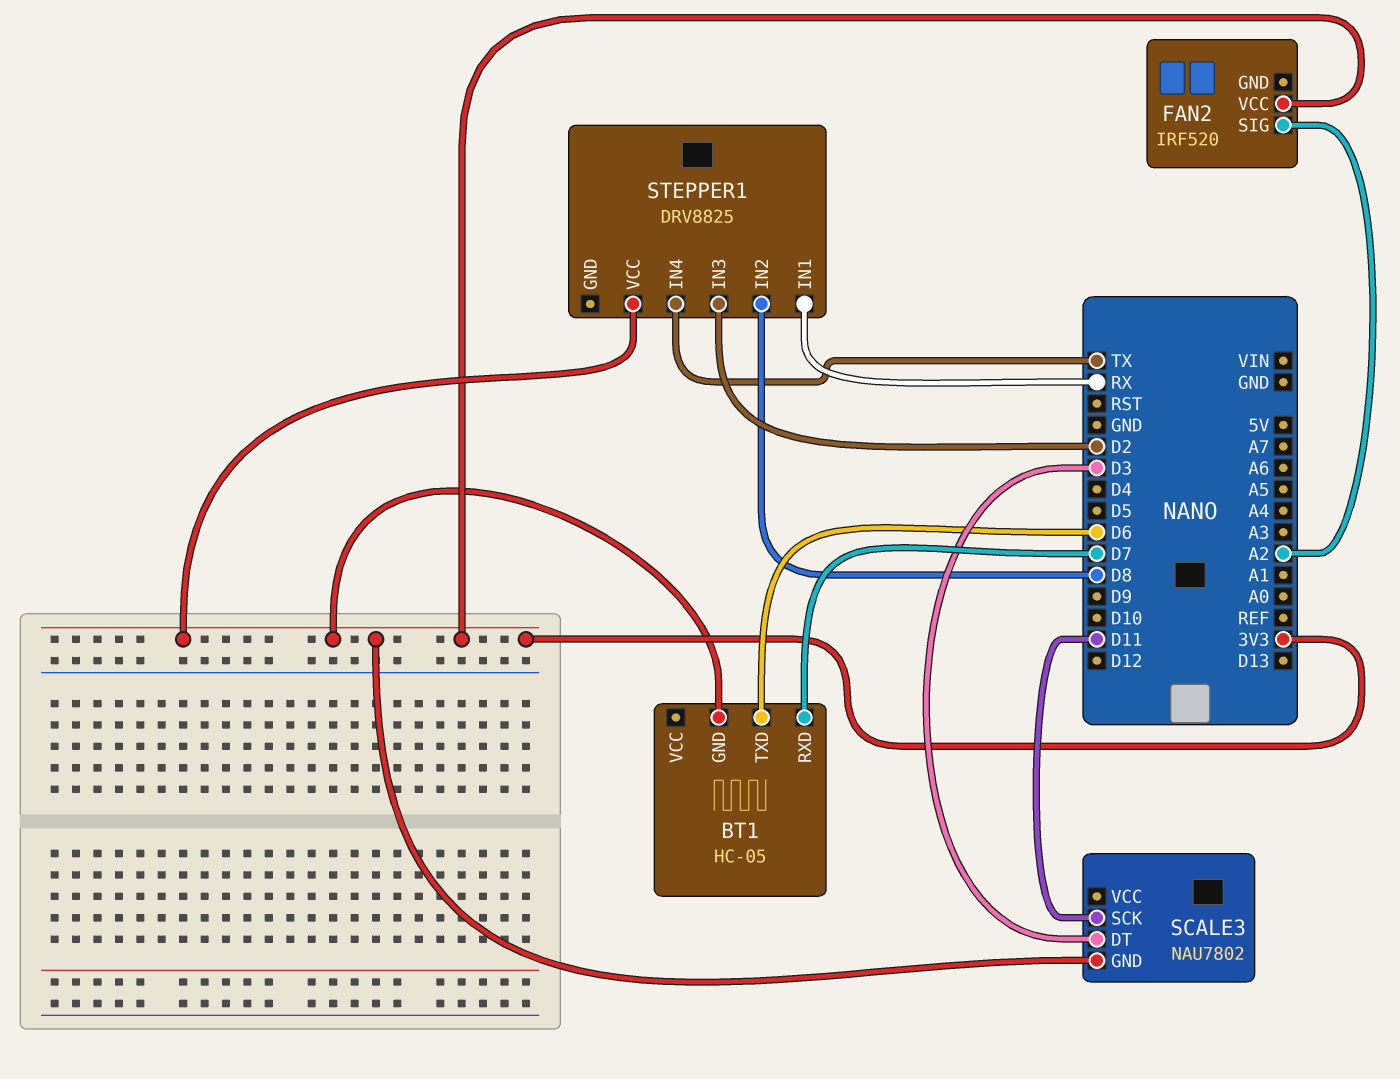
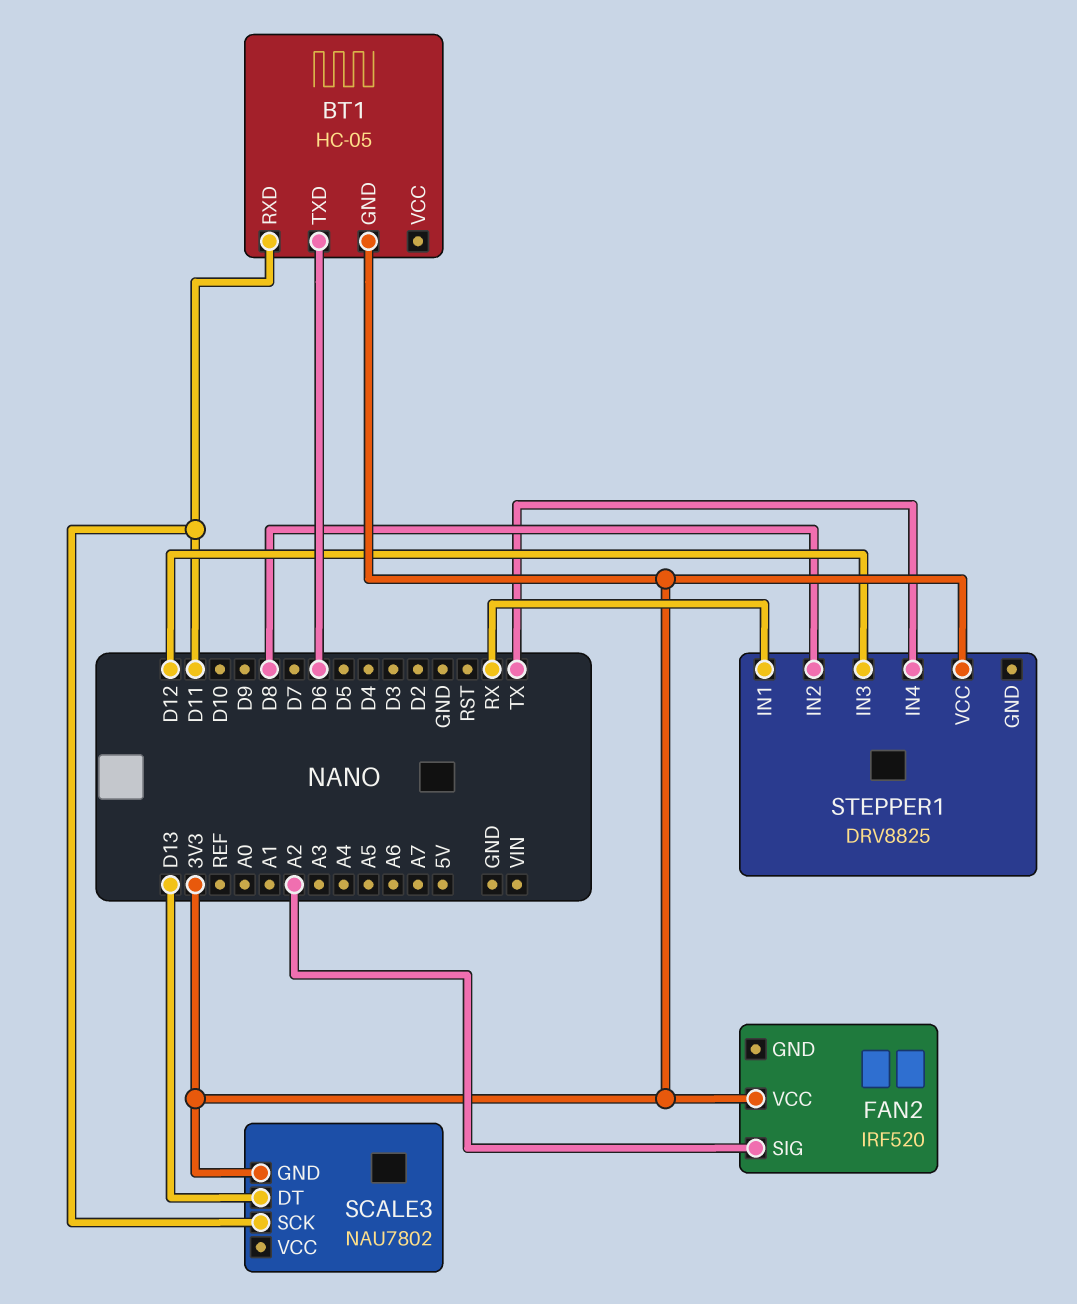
BT1 pin RXD: D7 -> D11
SCALE3 pin DT: D3 -> D13
STEPPER1 pin IN3: D2 -> D12

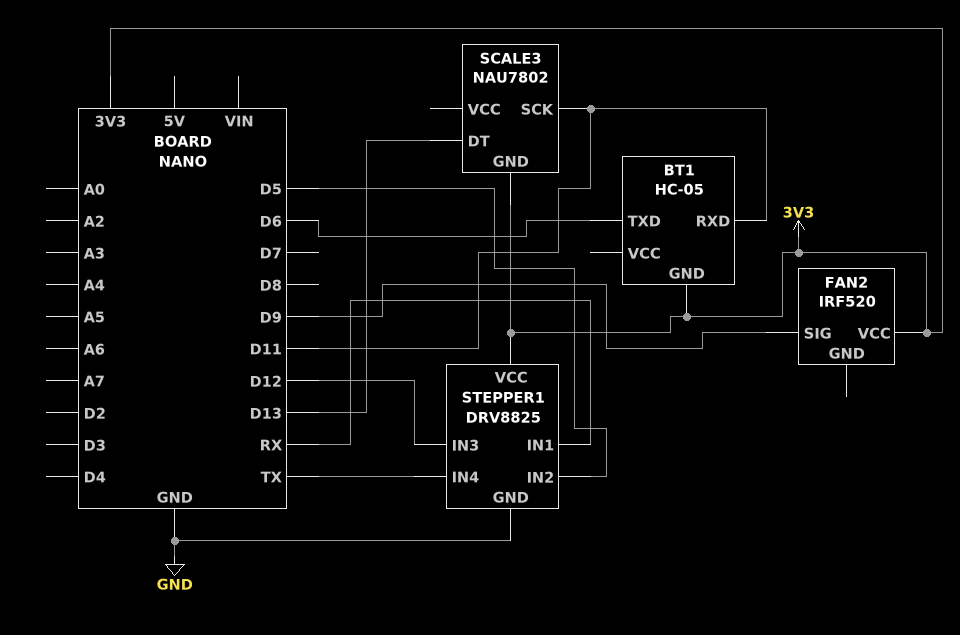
FAN2 pin SIG: A2 -> D9
STEPPER1 pin GND: none -> GND
STEPPER1 pin IN2: D8 -> D5

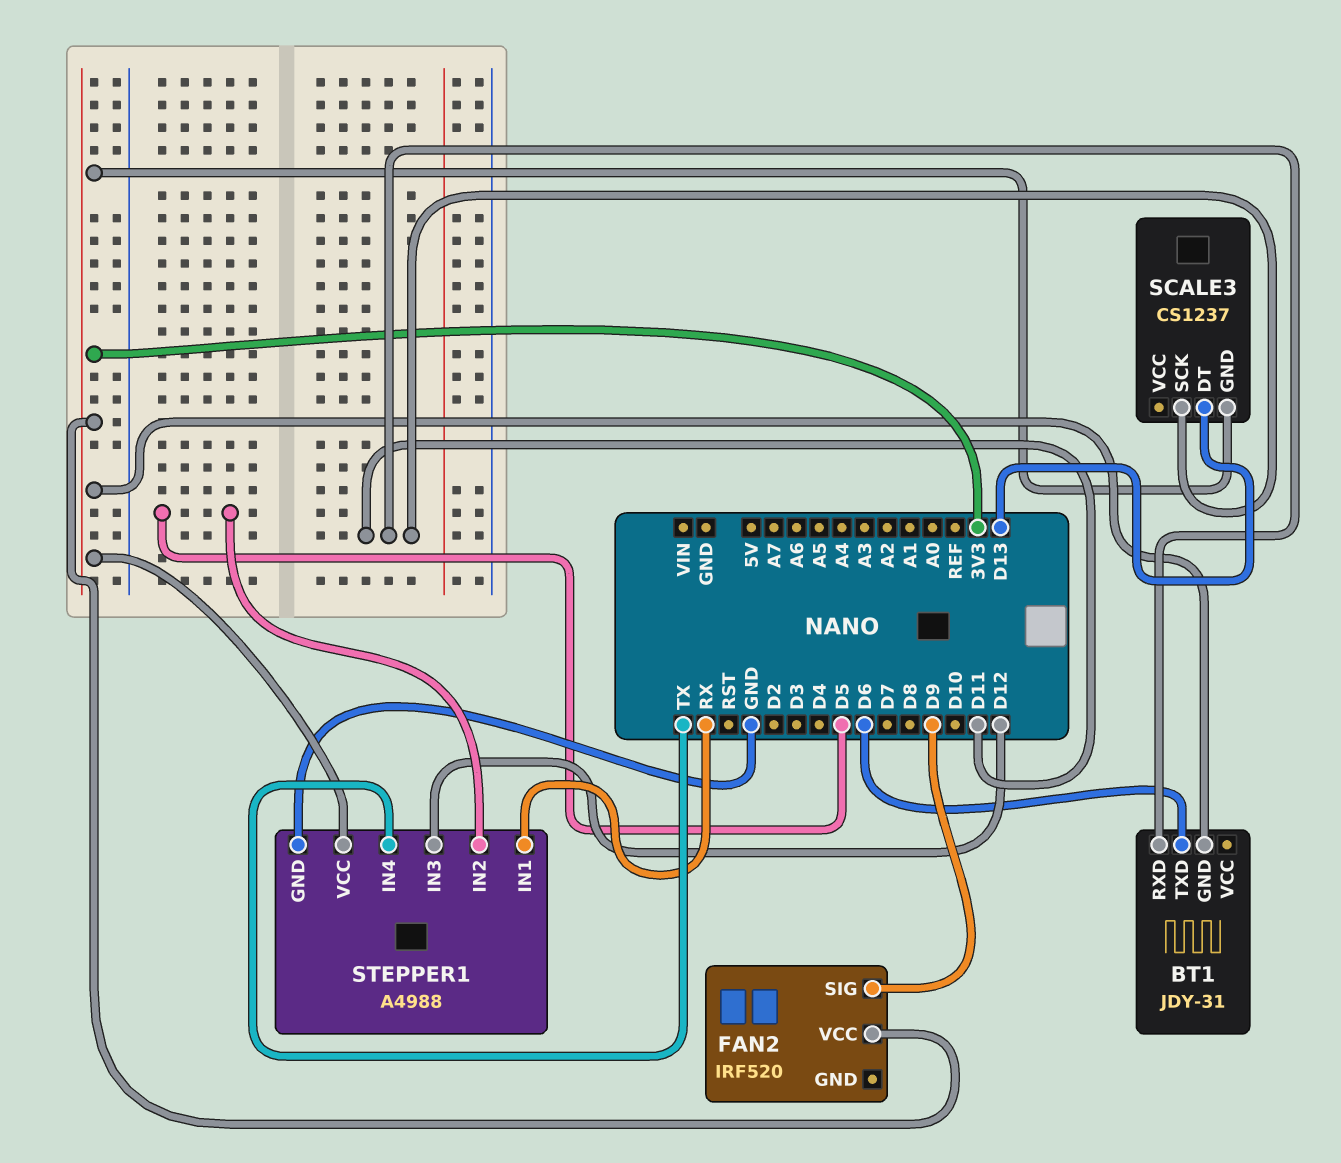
BT1: HC-05 -> JDY-31
SCALE3: NAU7802 -> CS1237
STEPPER1: DRV8825 -> A4988

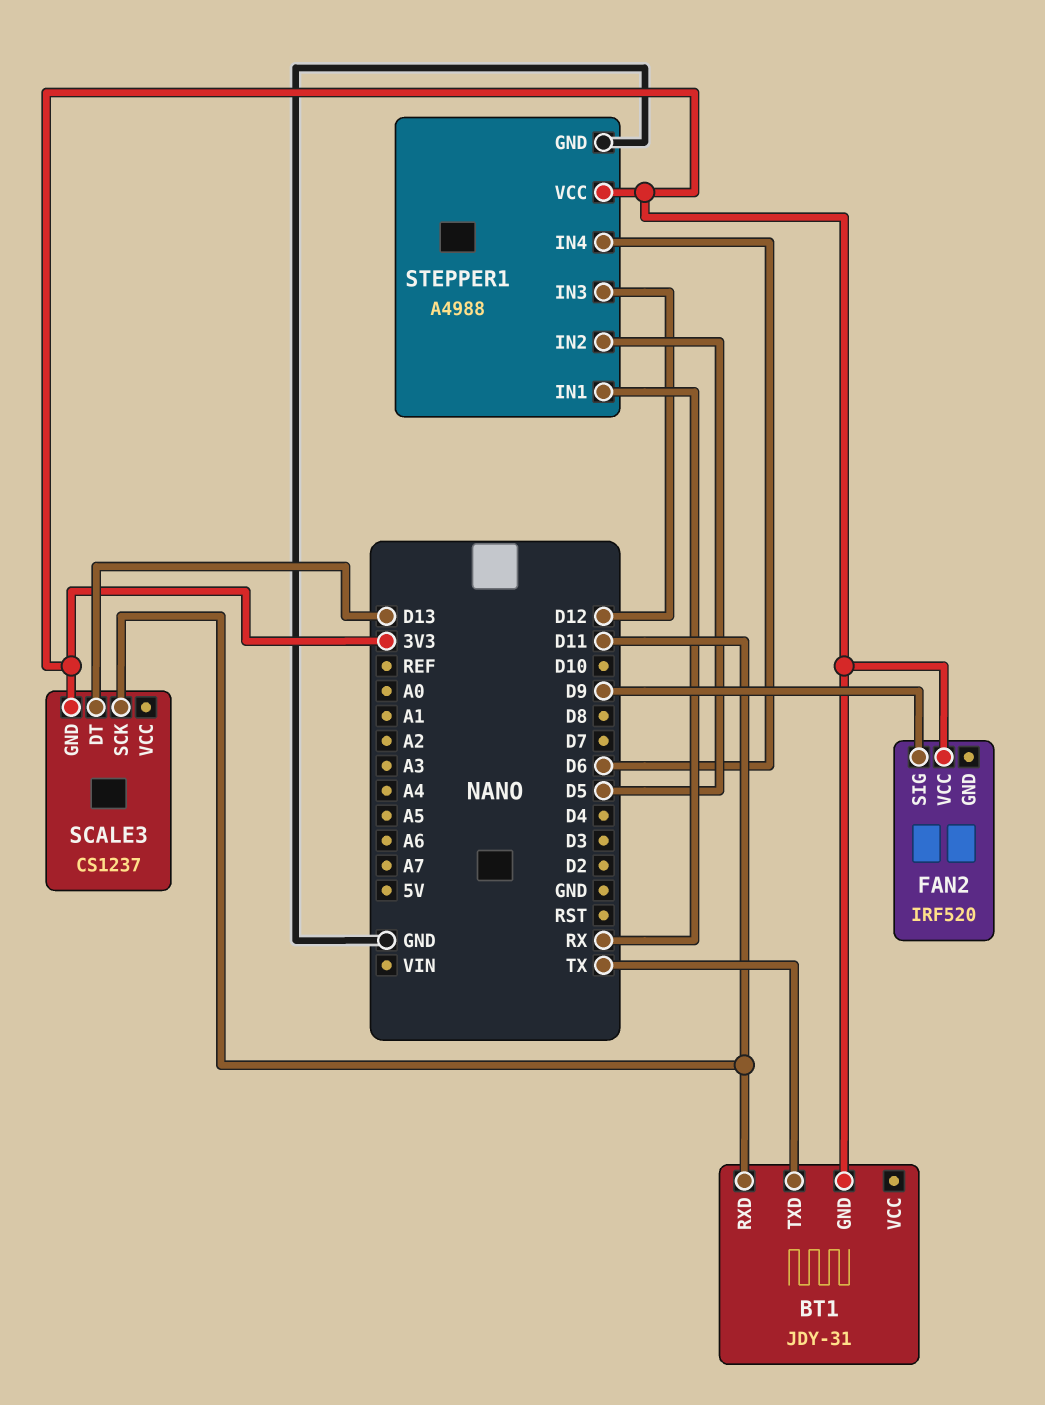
BT1 pin TXD: D6 -> TX
STEPPER1 pin IN4: TX -> D6

